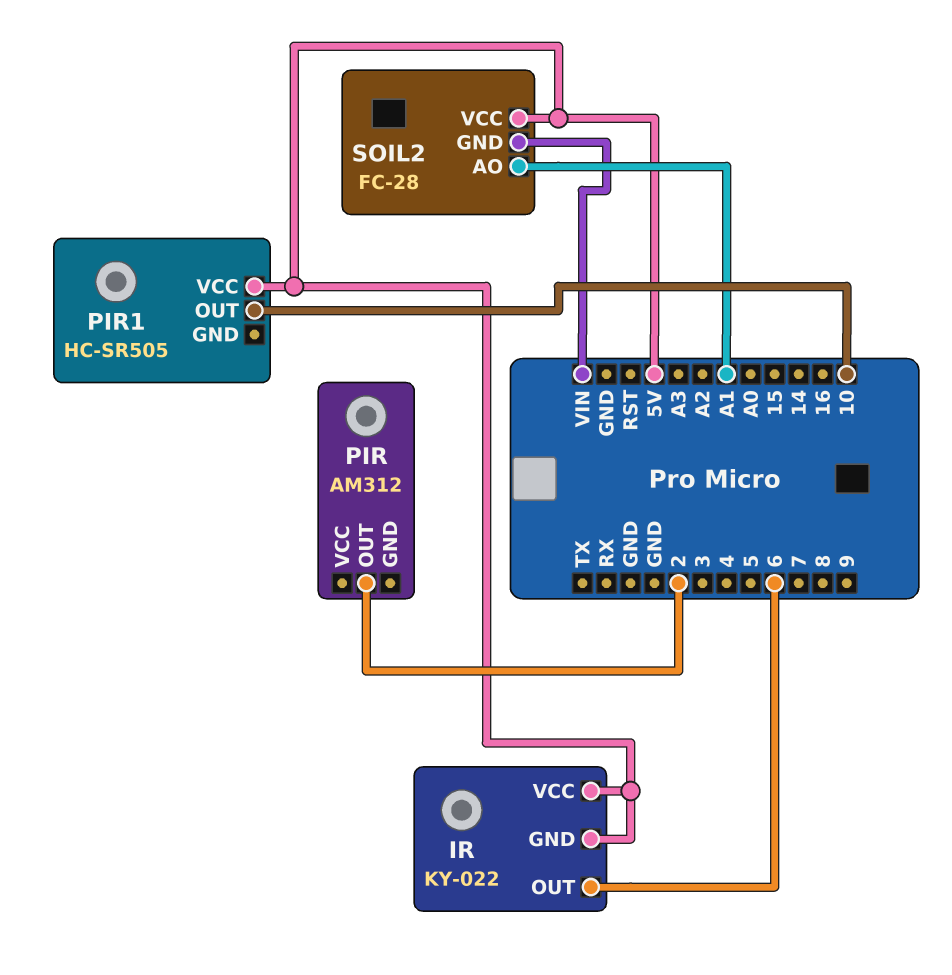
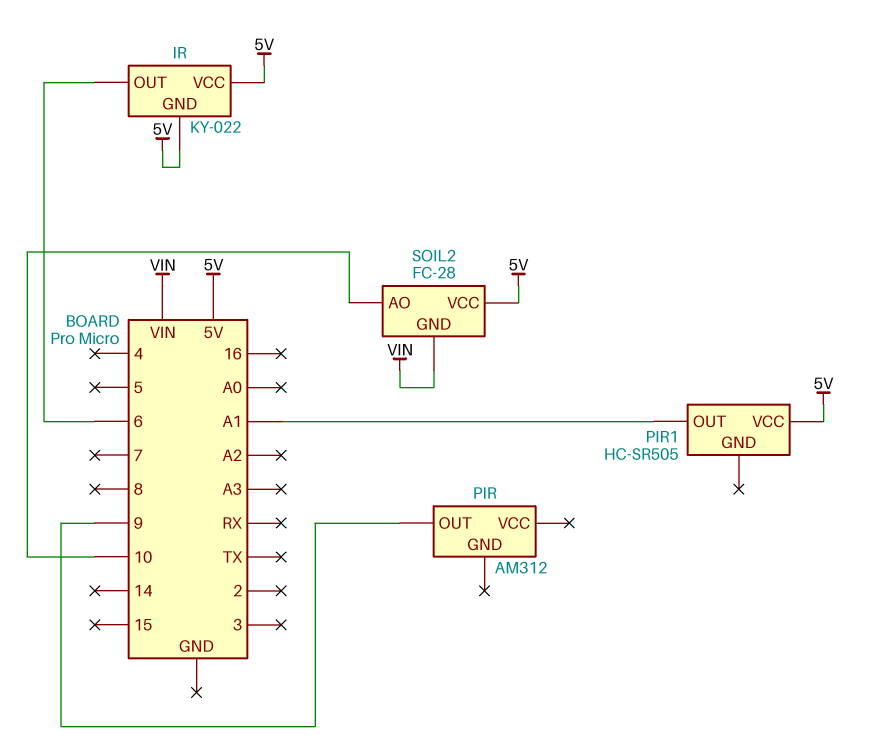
PIR pin OUT: 2 -> 9
PIR1 pin OUT: 10 -> A1
SOIL2 pin AO: A1 -> 10

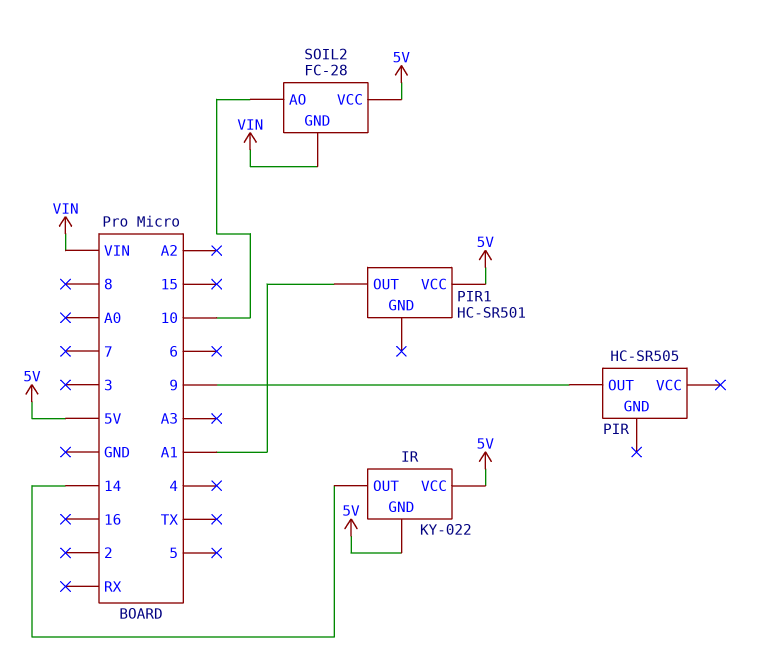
IR pin OUT: 6 -> 14
PIR: AM312 -> HC-SR505
PIR1: HC-SR505 -> HC-SR501

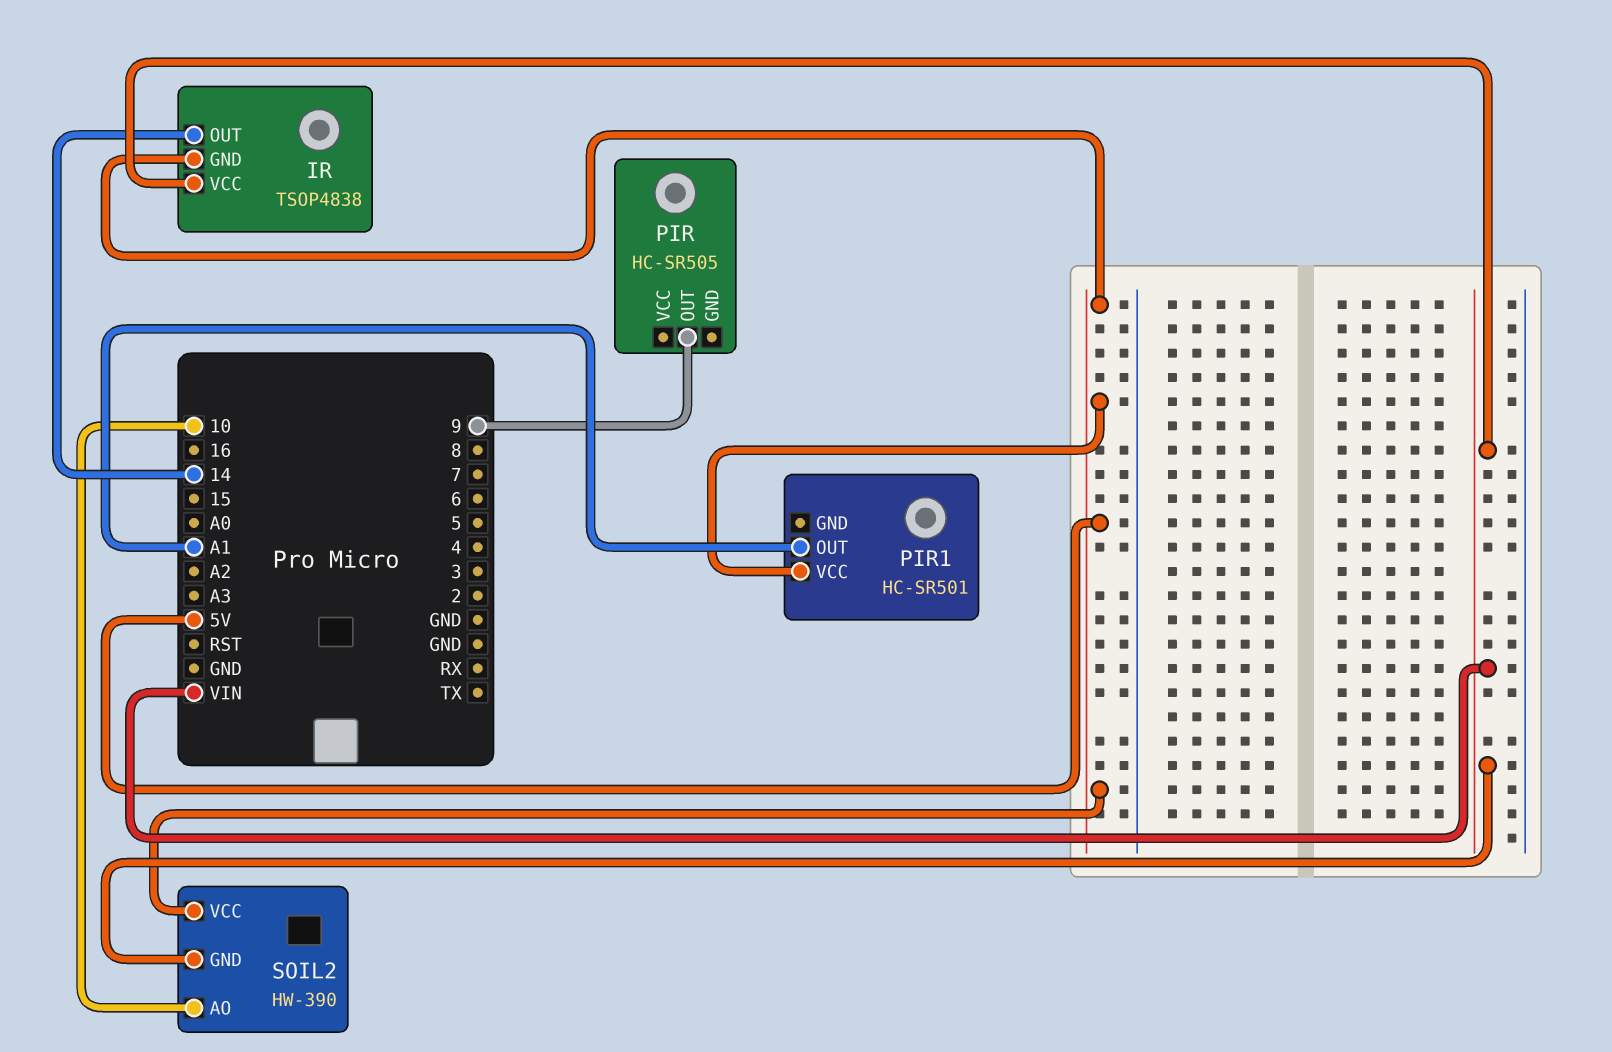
IR: KY-022 -> TSOP4838
IR pin VCC: 5V -> VIN
SOIL2: FC-28 -> HW-390

